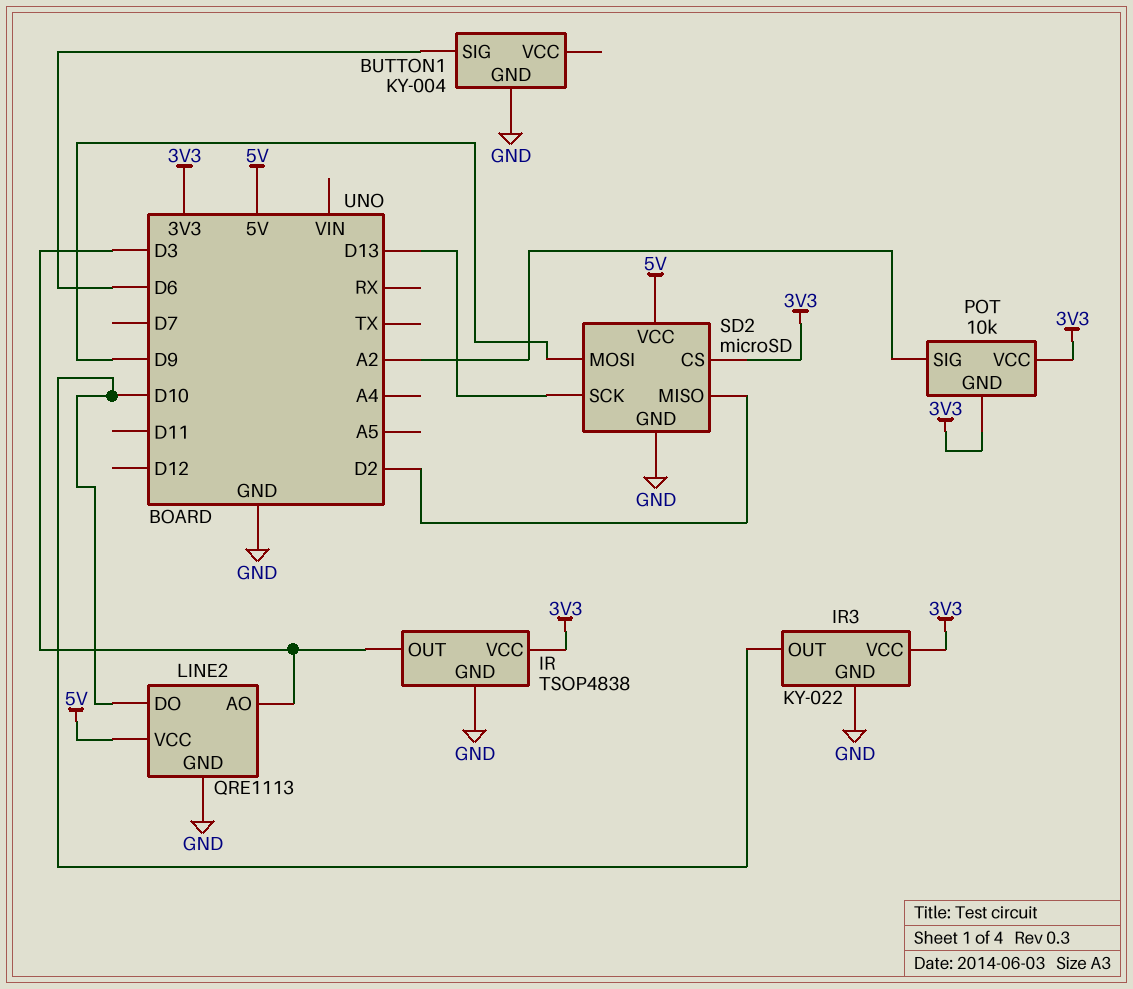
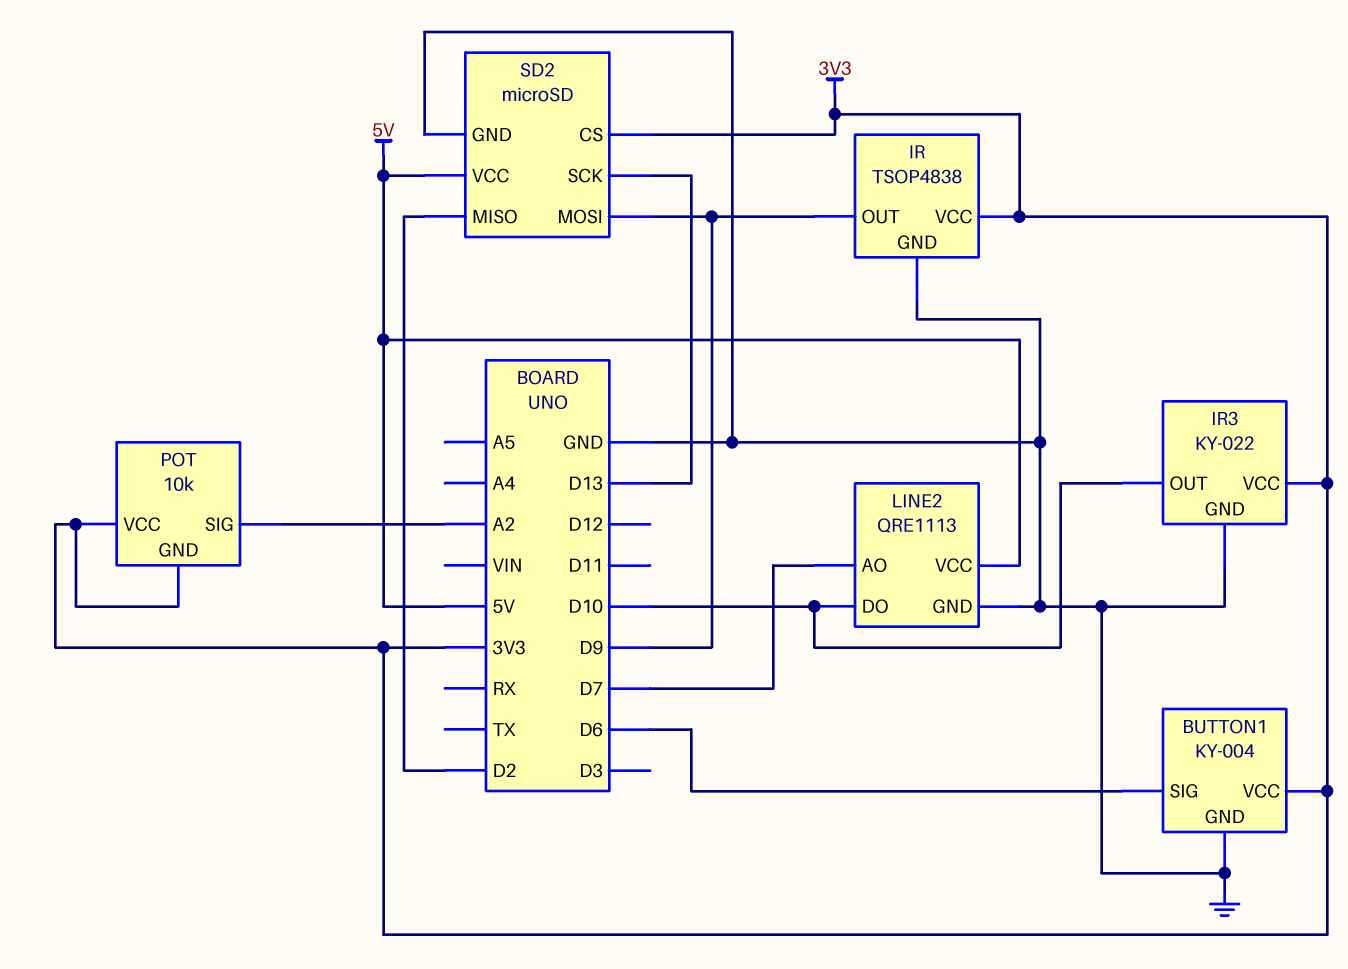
BUTTON1 pin VCC: none -> 3V3
IR pin OUT: D3 -> D9
LINE2 pin AO: D3 -> D7

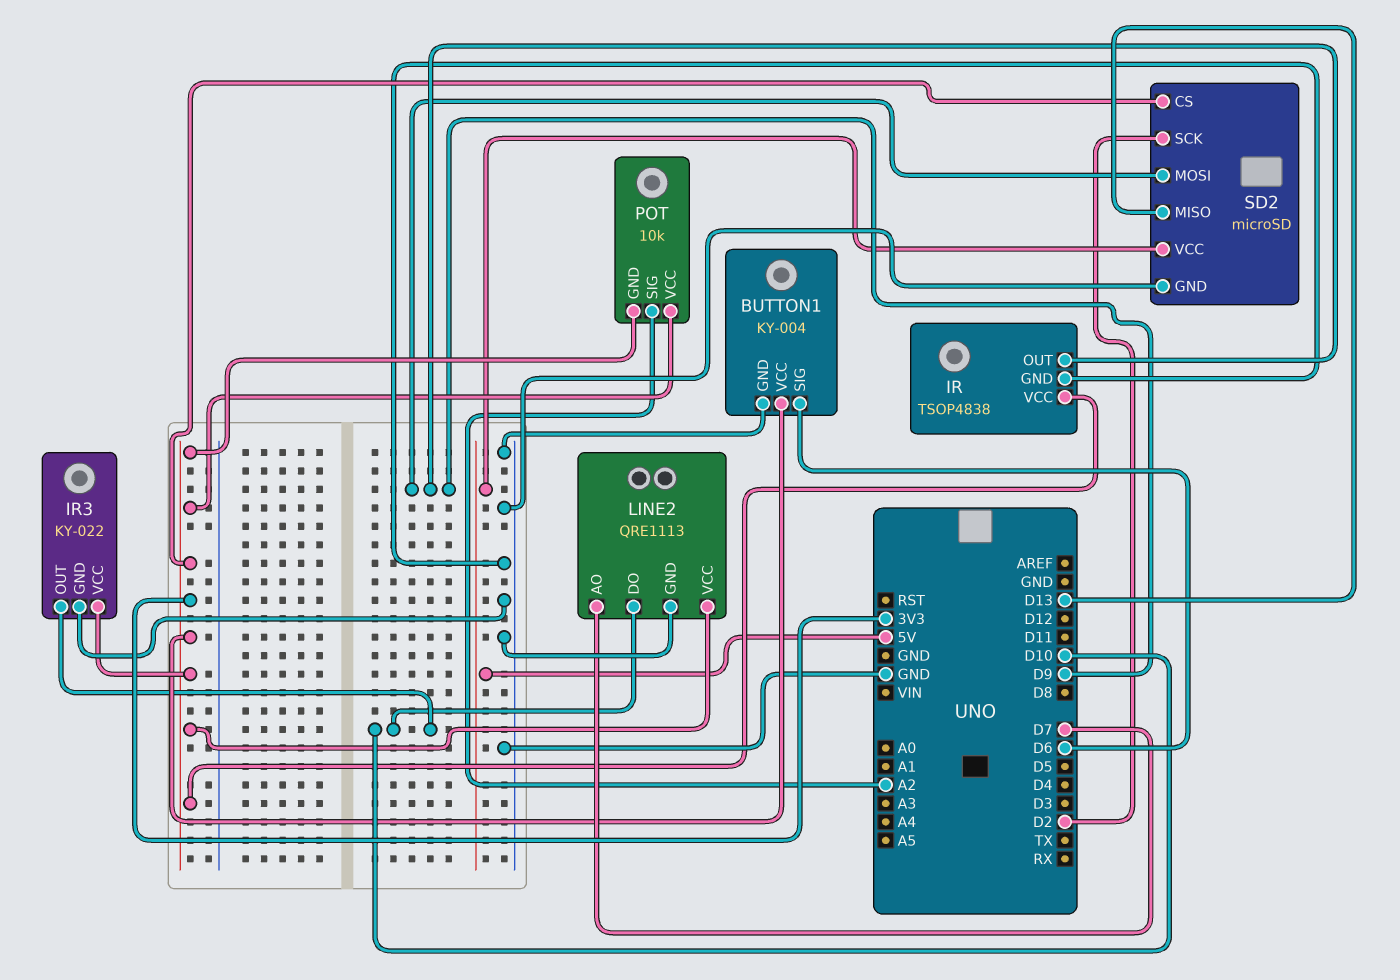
LINE2 pin VCC: 5V -> 3V3
SD2 pin MISO: D2 -> D13
SD2 pin SCK: D13 -> D2

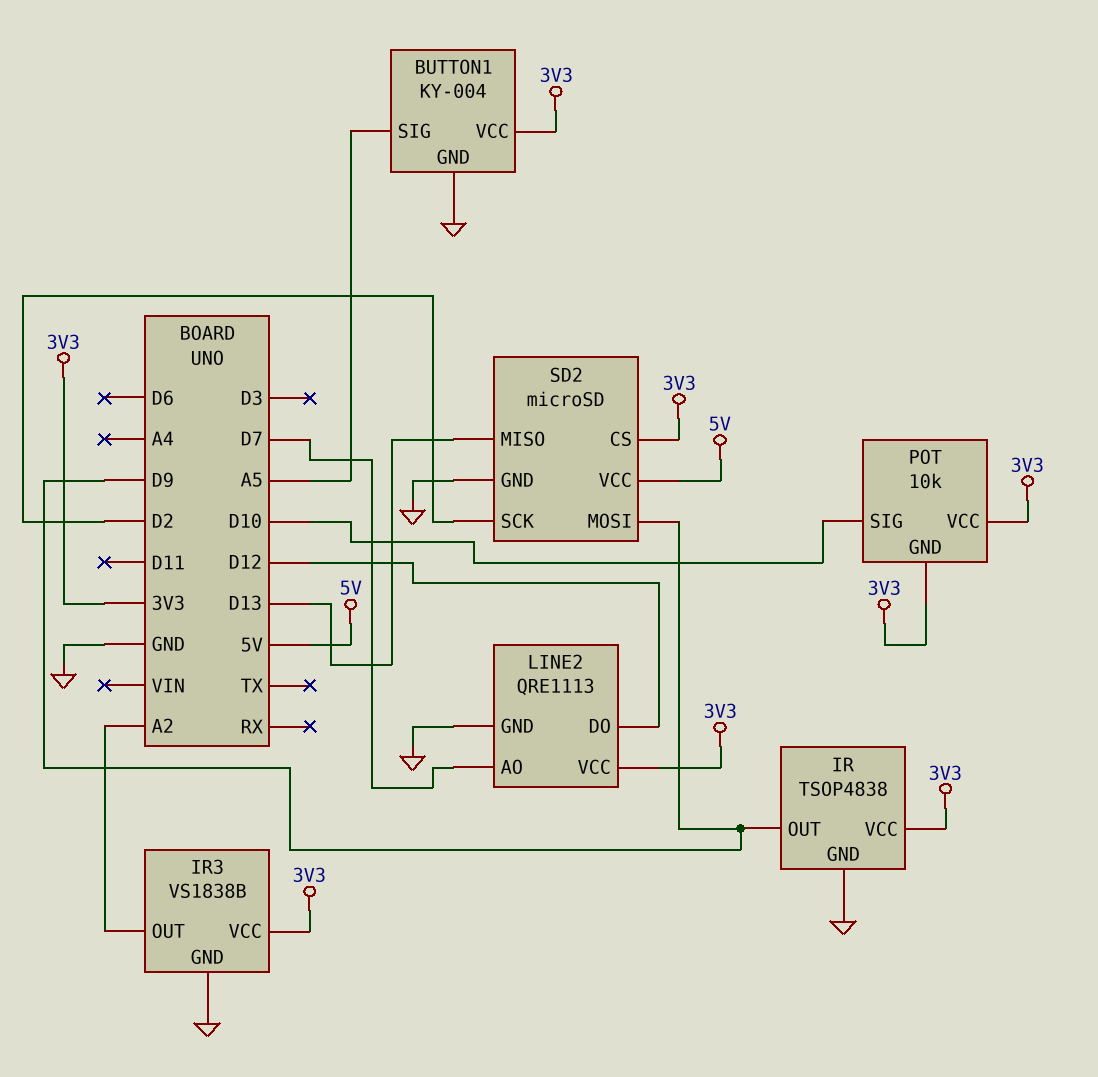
BUTTON1 pin SIG: D6 -> A5
IR3: KY-022 -> VS1838B
IR3 pin OUT: D10 -> A2
LINE2 pin DO: D10 -> D12
POT pin SIG: A2 -> D10

